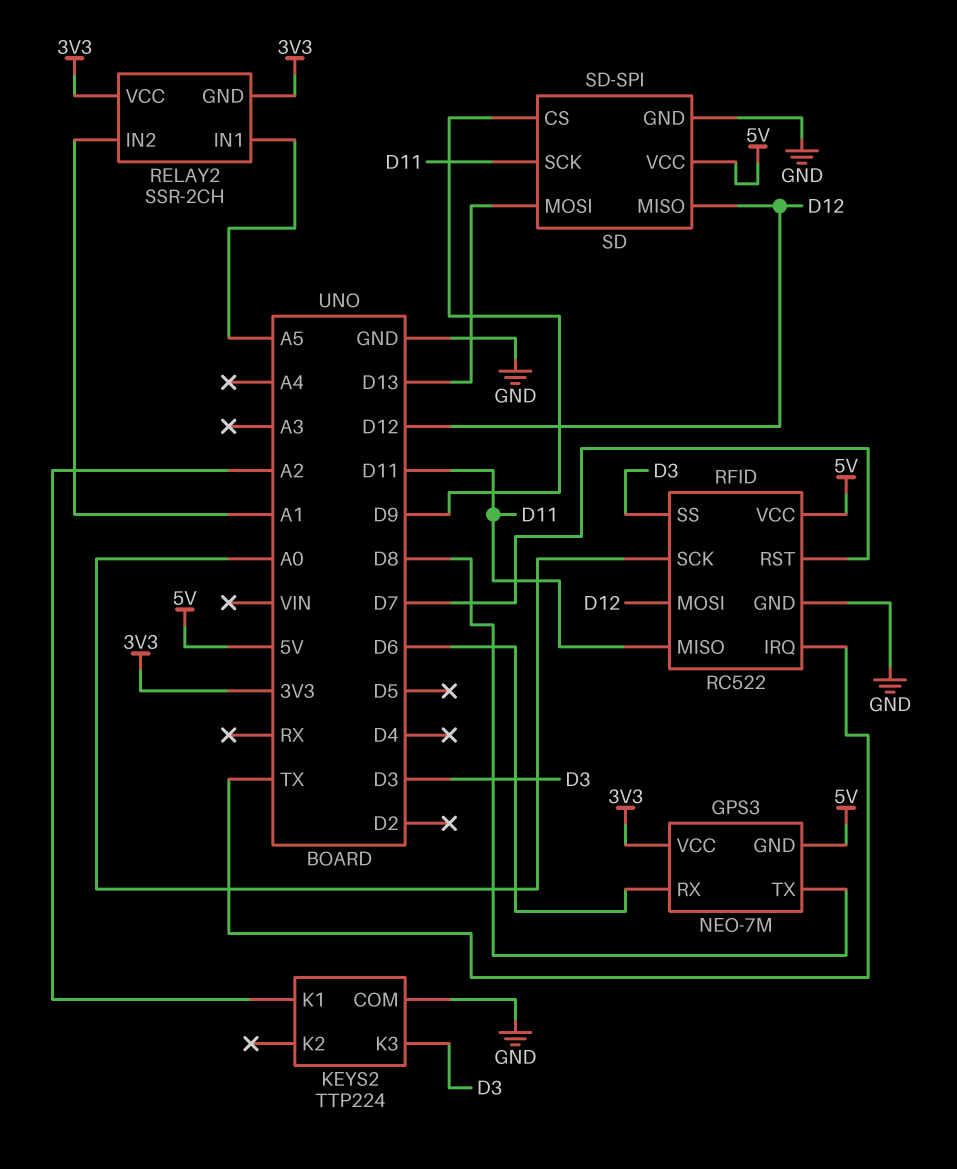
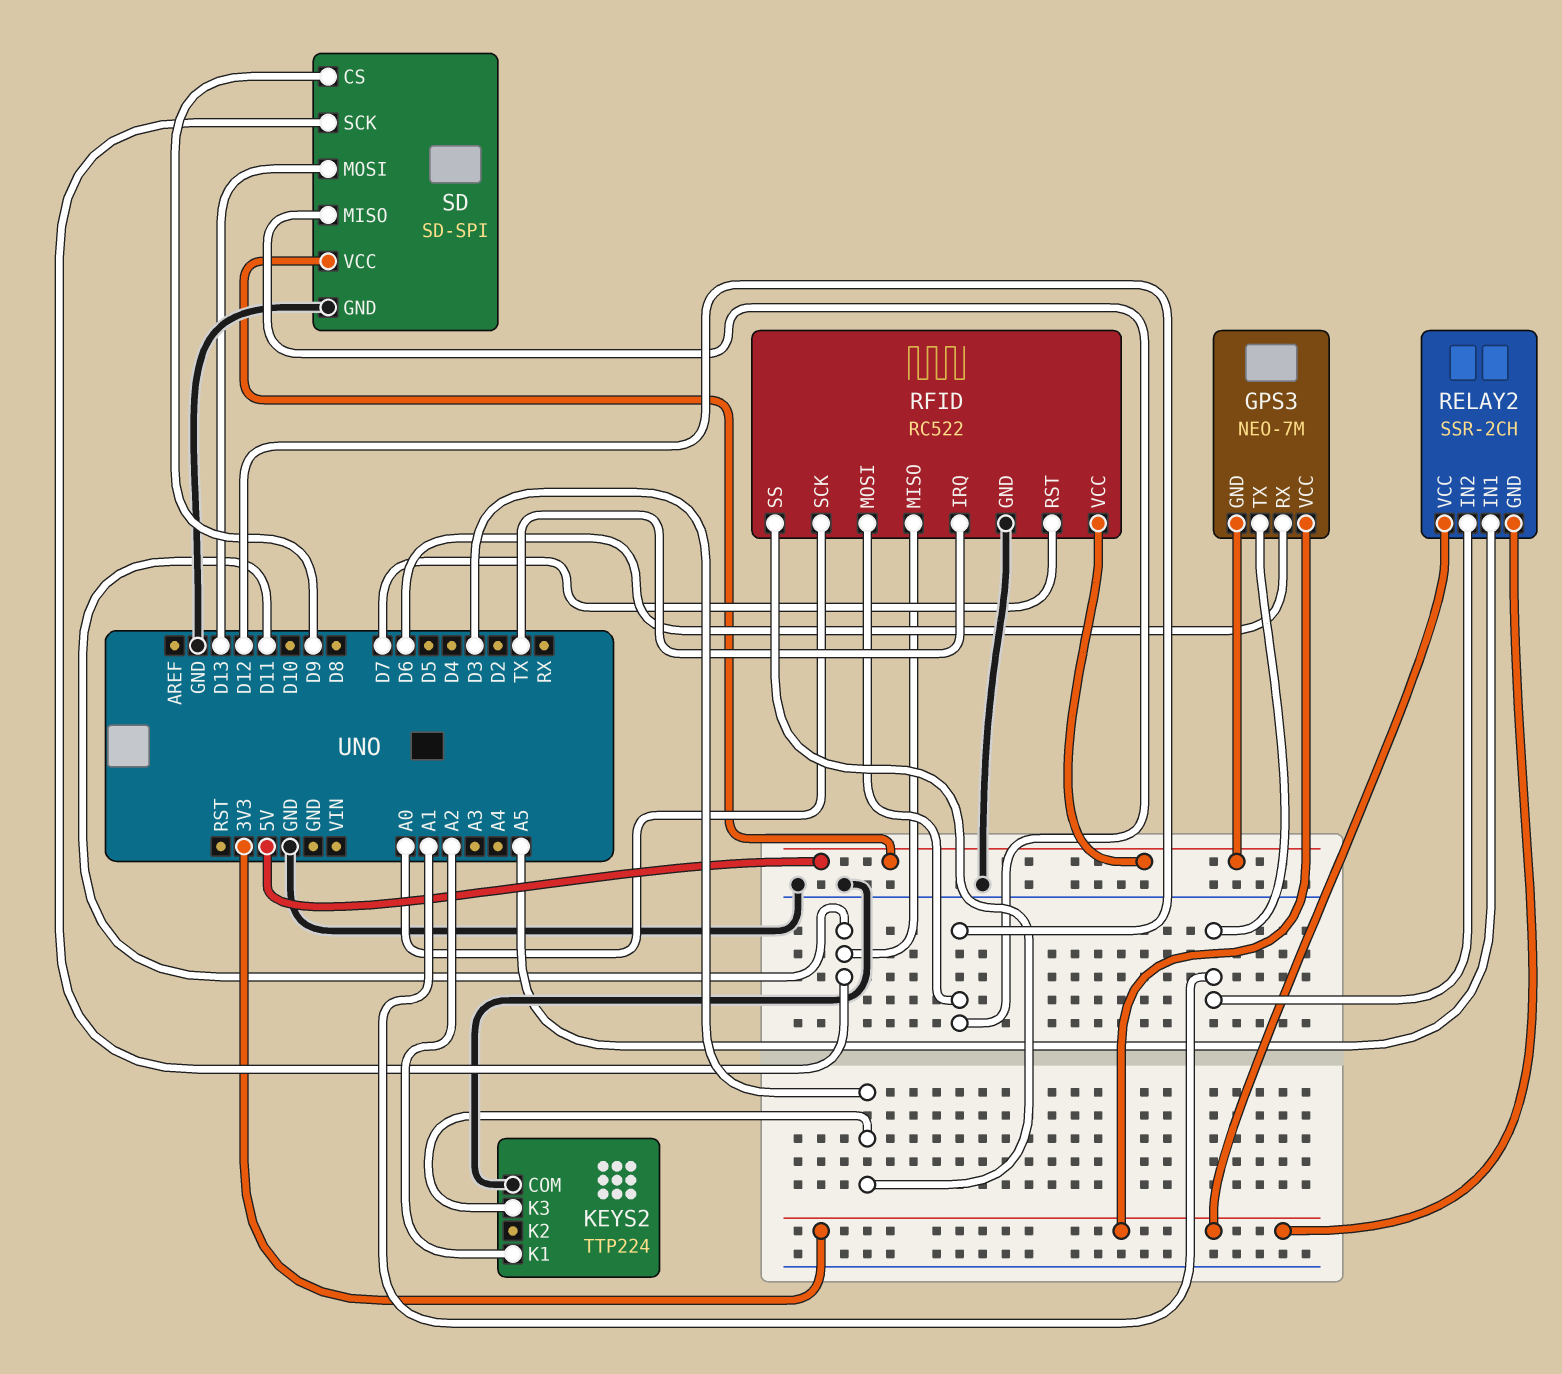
GPS3 pin TX: D8 -> A1

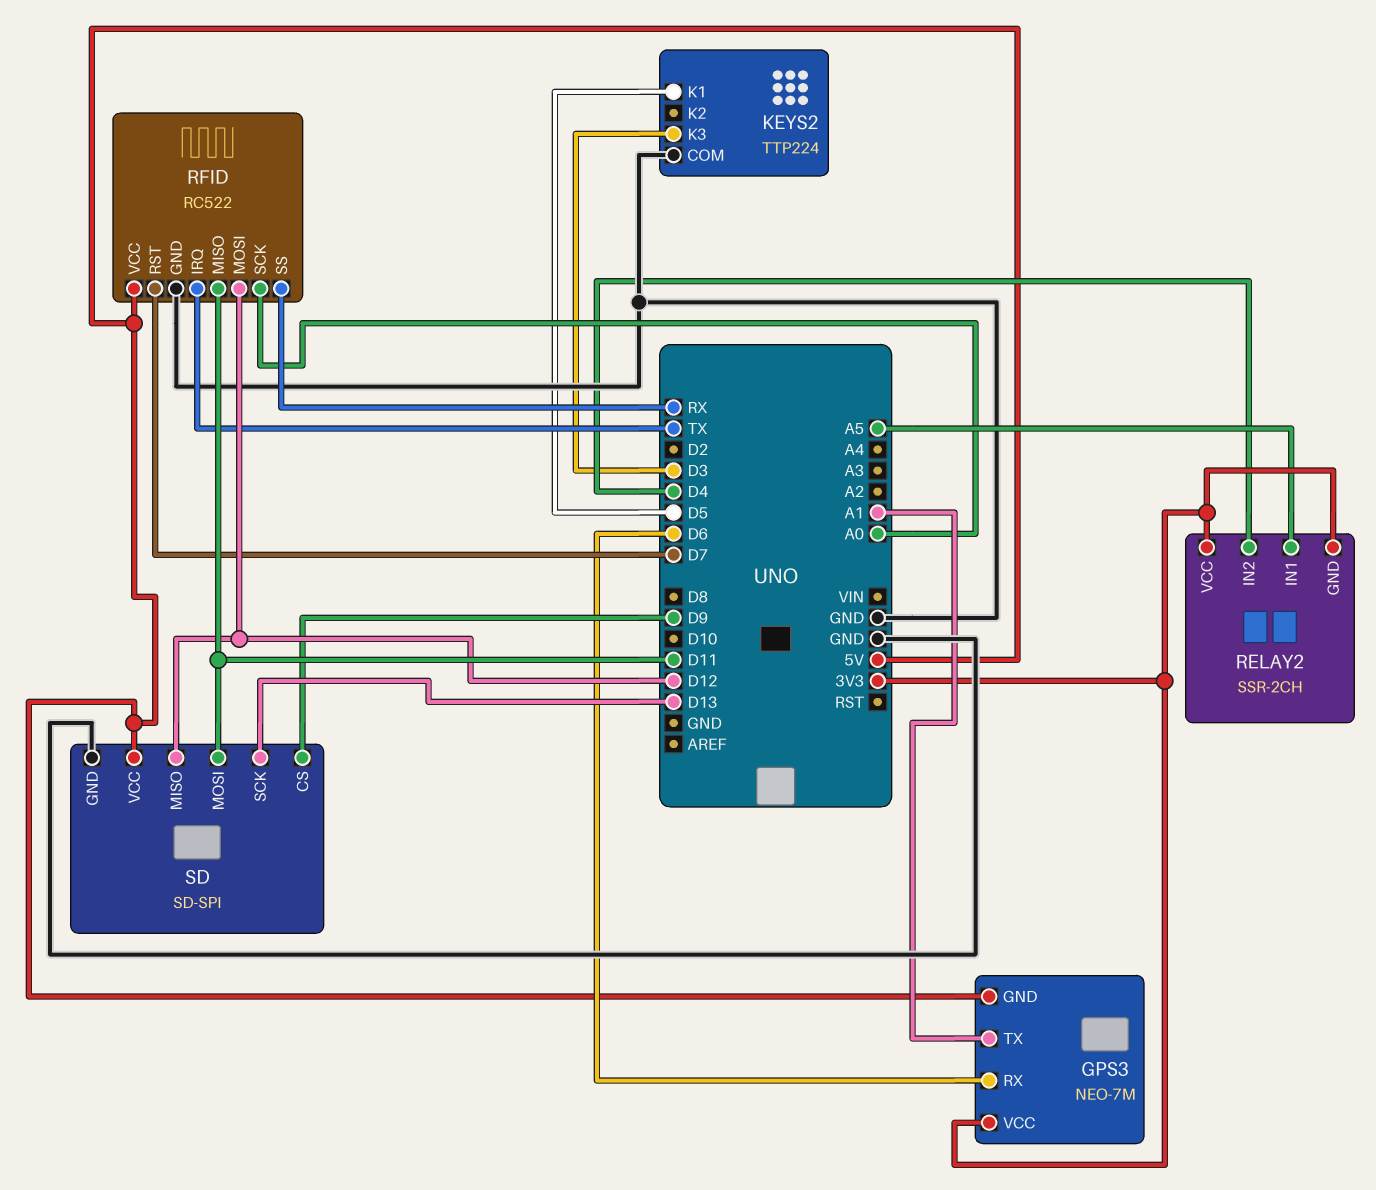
KEYS2 pin K1: A2 -> D5
RELAY2 pin IN2: A1 -> D4
RFID pin SS: D3 -> RX
SD pin MOSI: D13 -> D11
SD pin SCK: D11 -> D13

